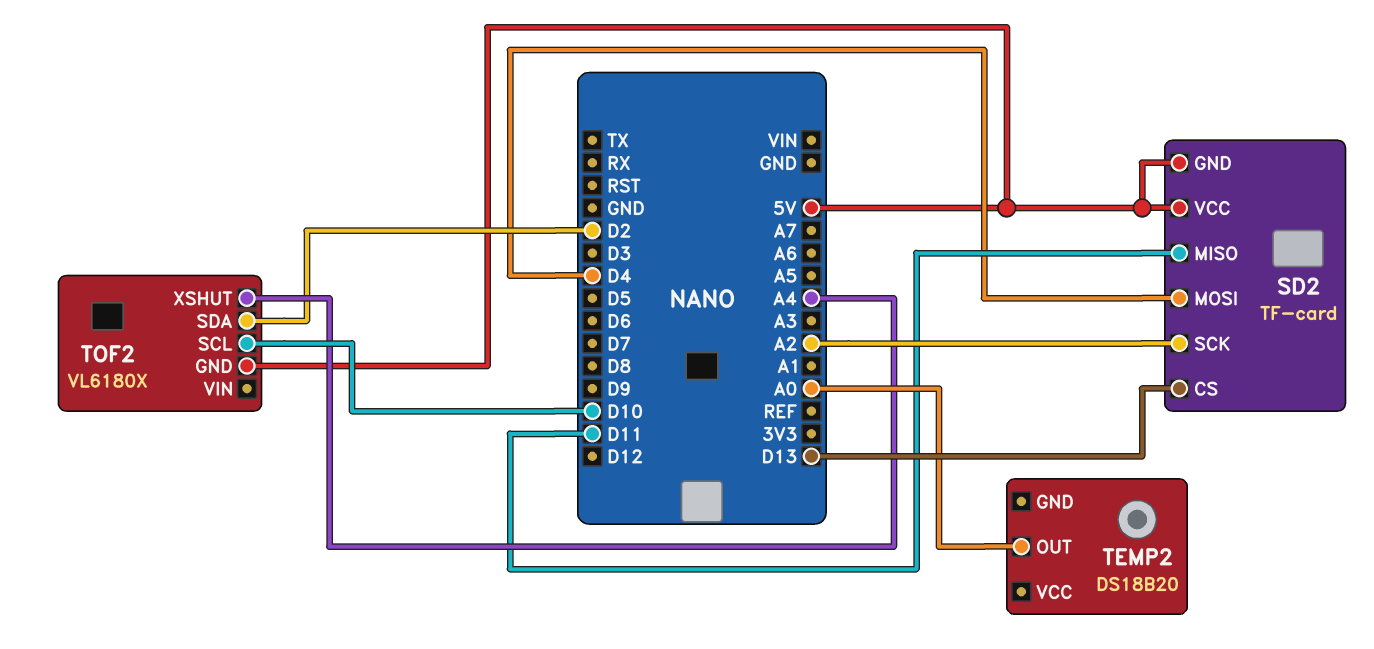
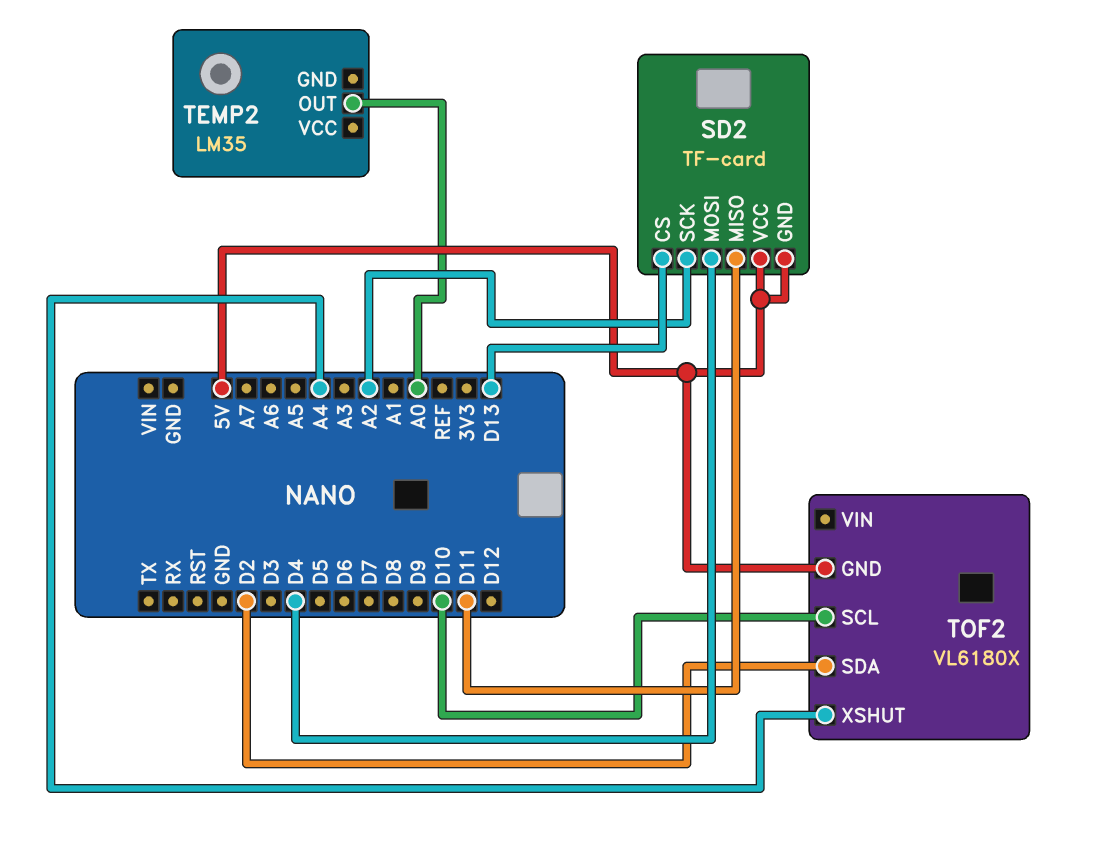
TEMP2: DS18B20 -> LM35

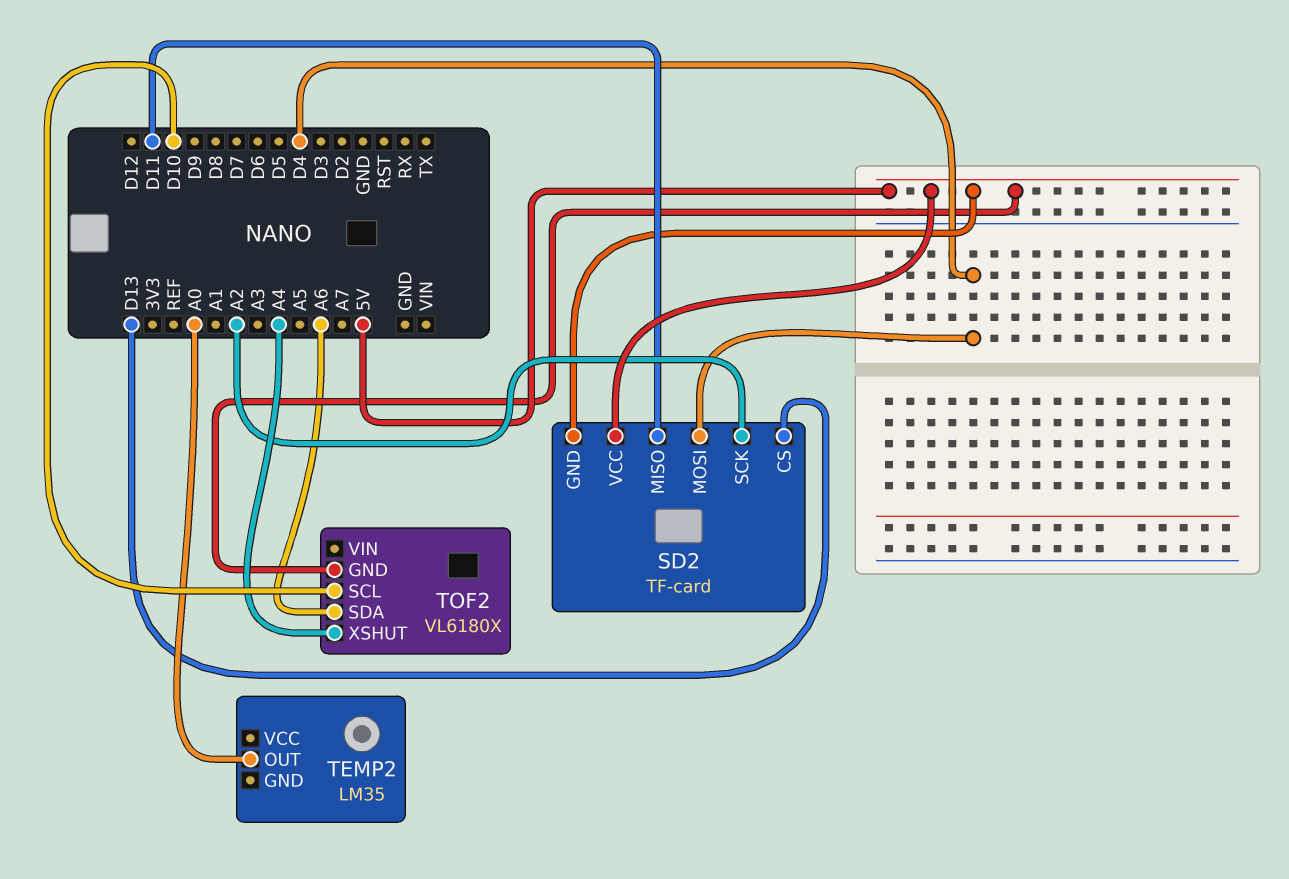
TOF2 pin SDA: D2 -> A6

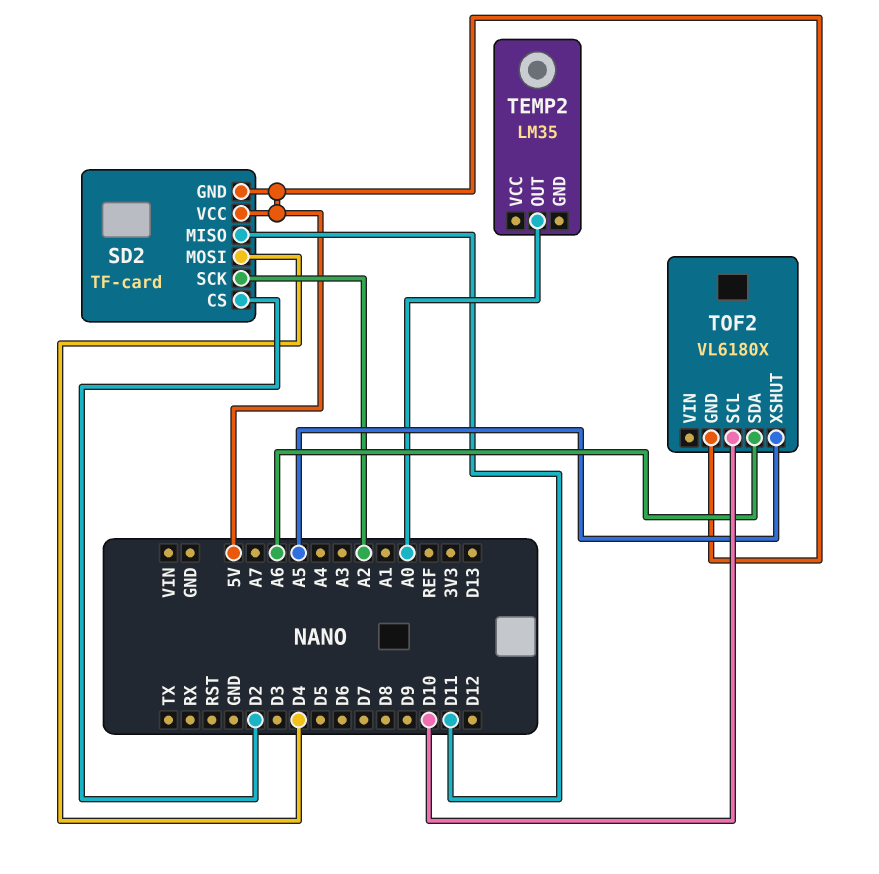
SD2 pin CS: D13 -> D2
TOF2 pin XSHUT: A4 -> A5

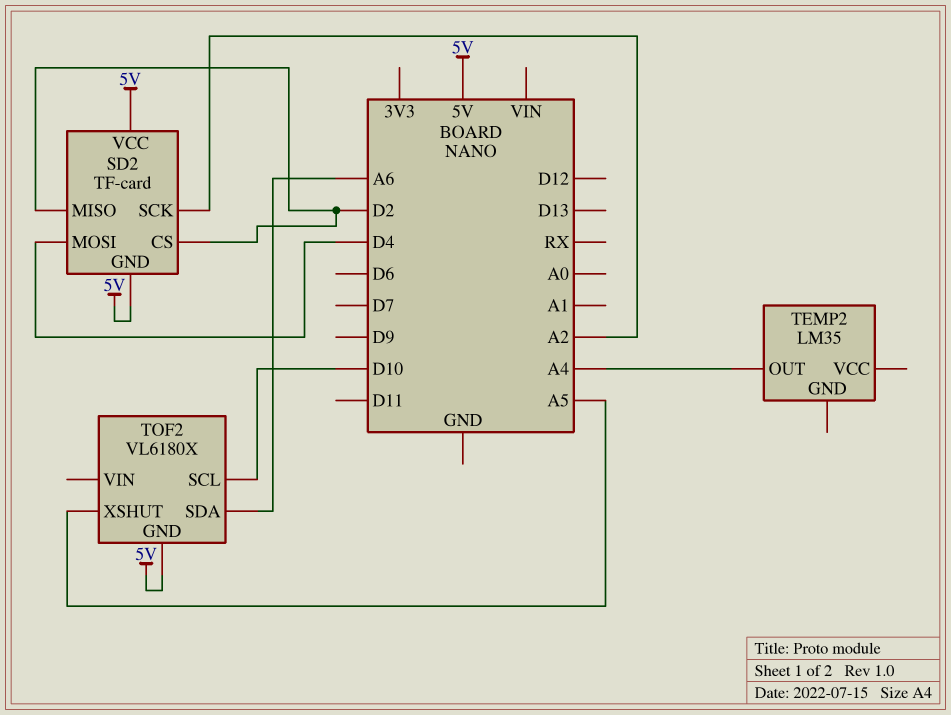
SD2 pin MISO: D11 -> D2
TEMP2 pin OUT: A0 -> A4

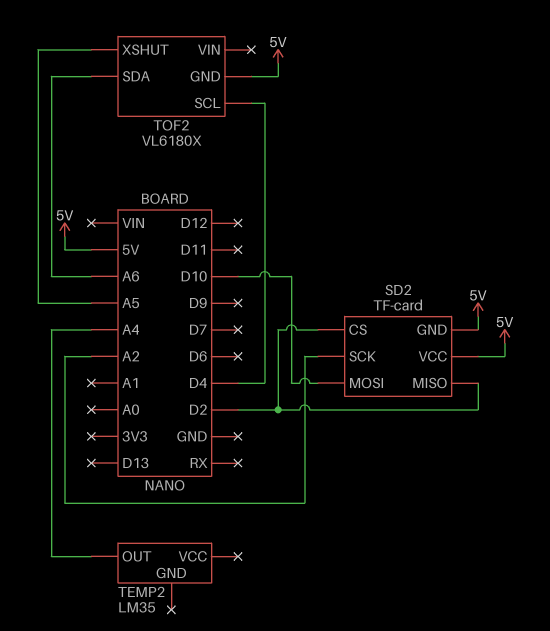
SD2 pin MOSI: D4 -> D10
TOF2 pin SCL: D10 -> D4

